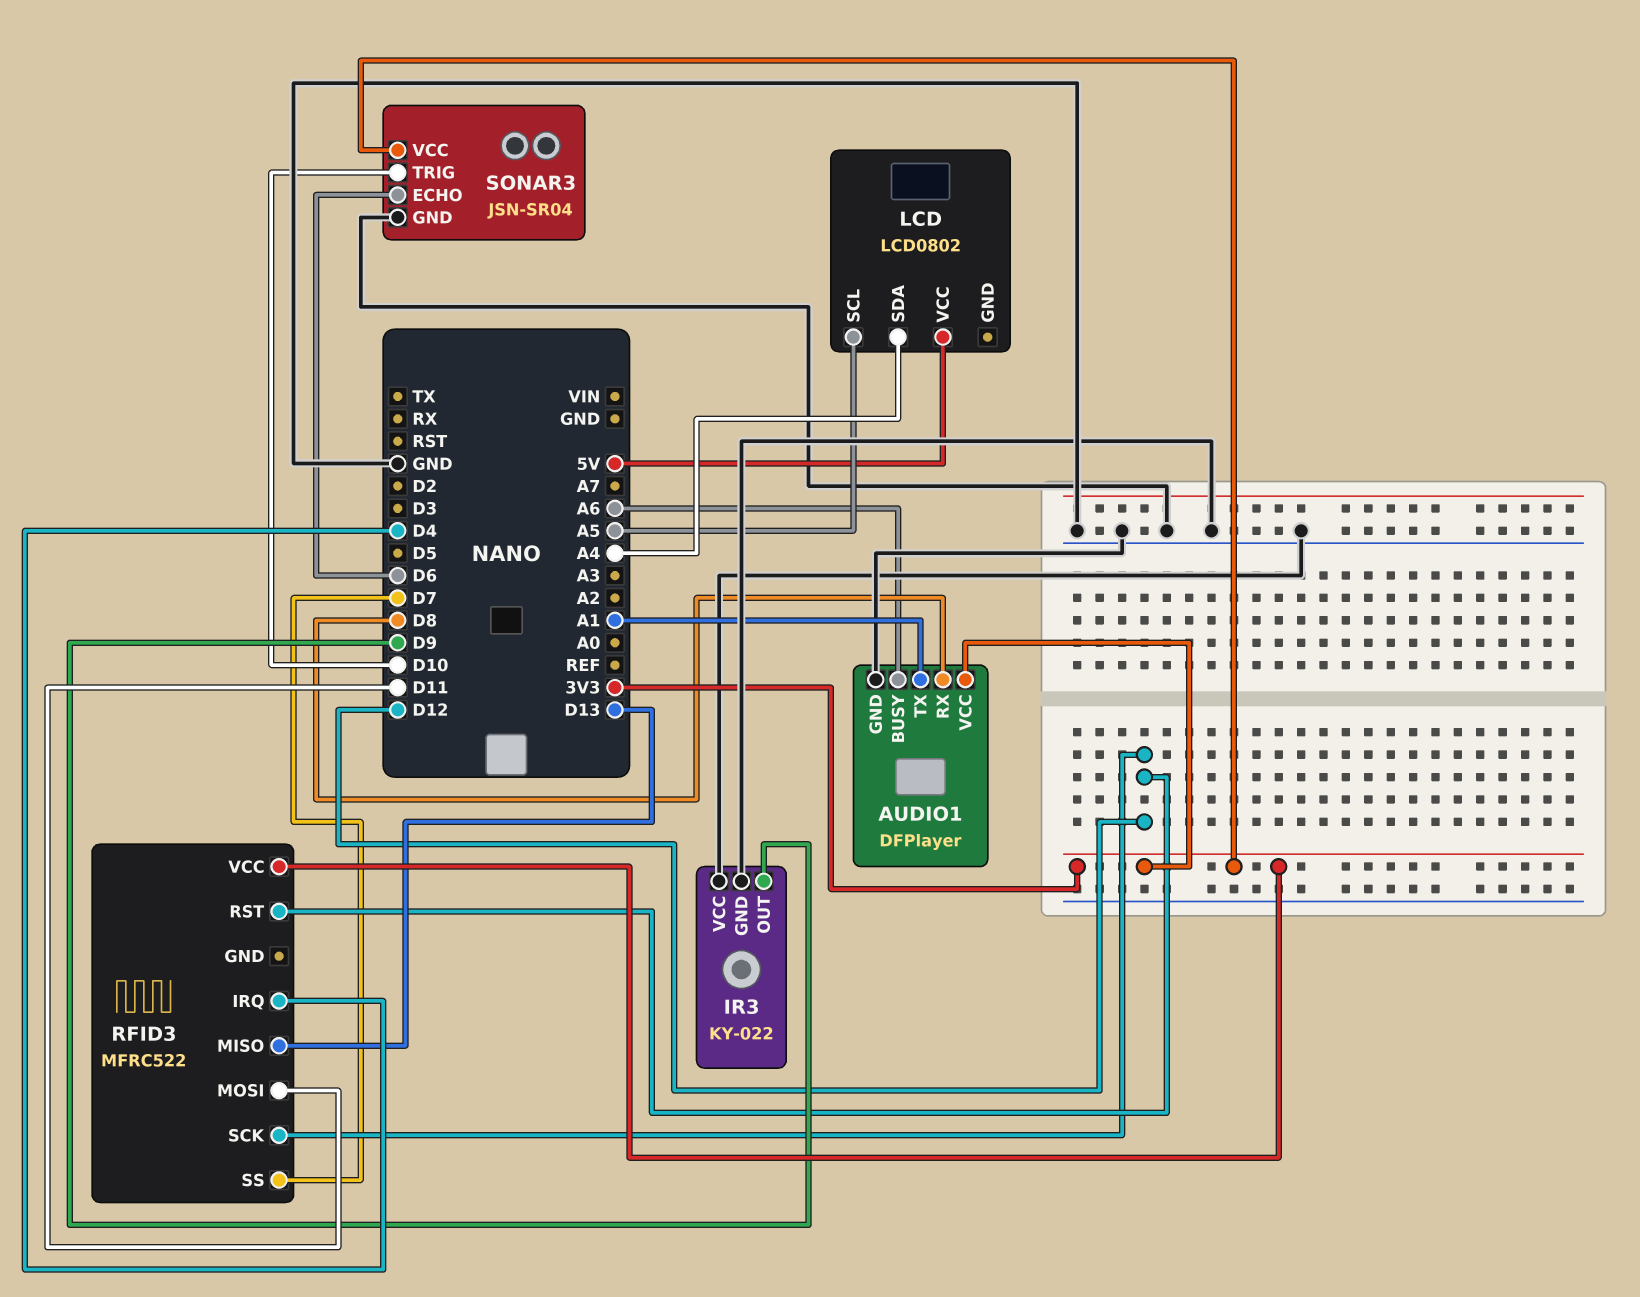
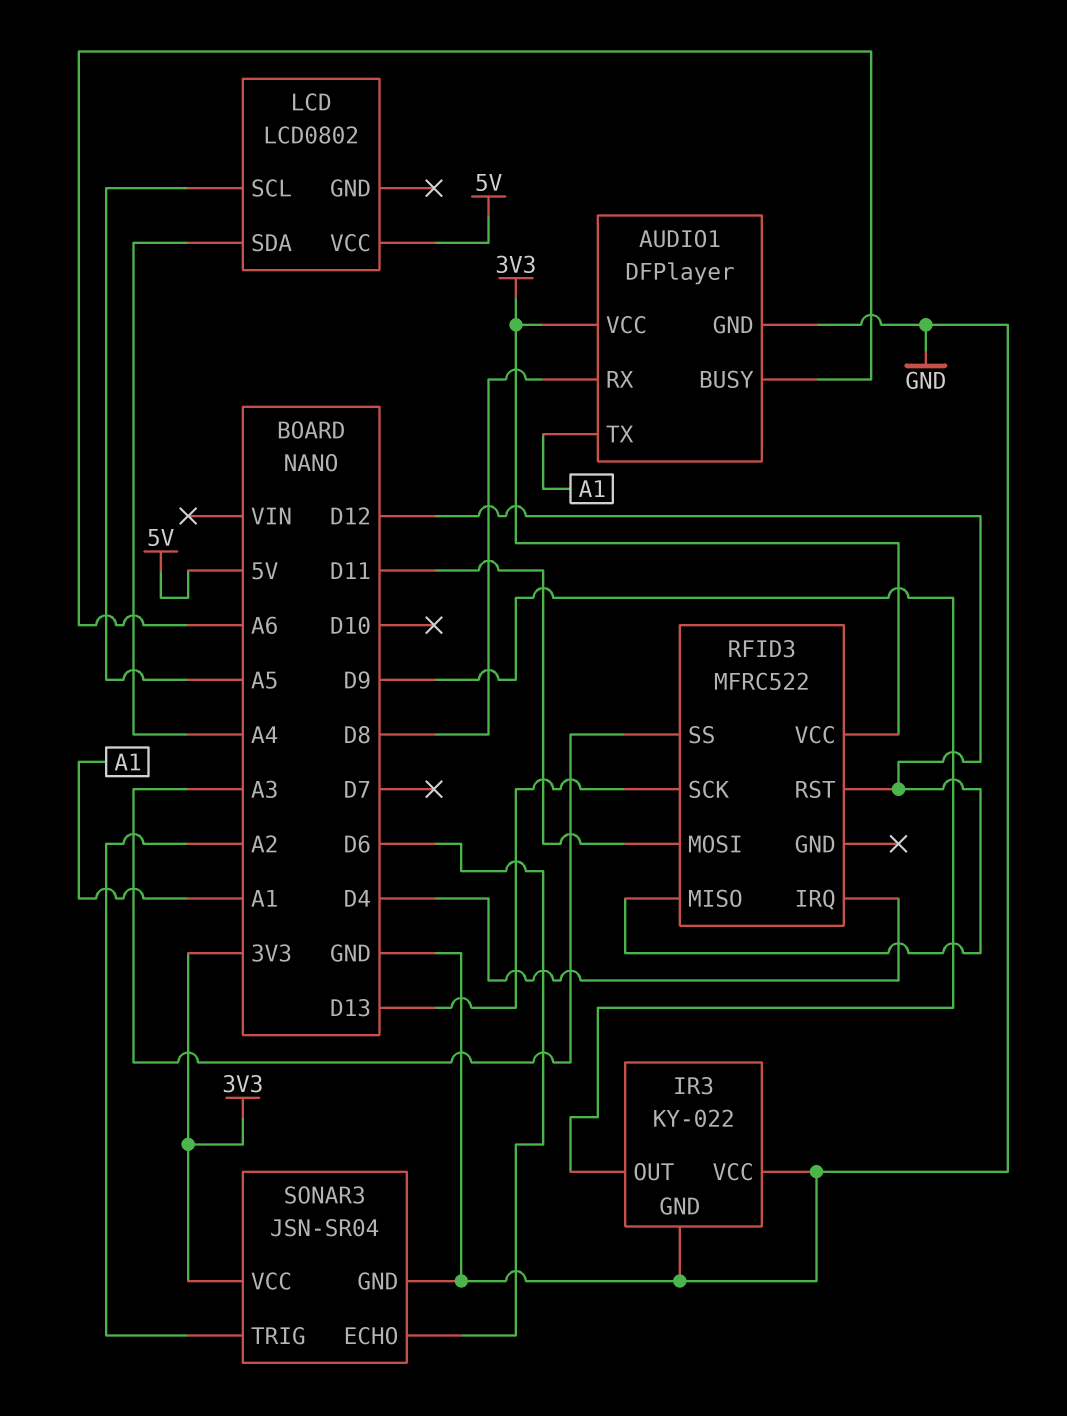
RFID3 pin MISO: D13 -> D12
RFID3 pin SCK: D12 -> D13
RFID3 pin SS: D7 -> A3
SONAR3 pin TRIG: D10 -> A2

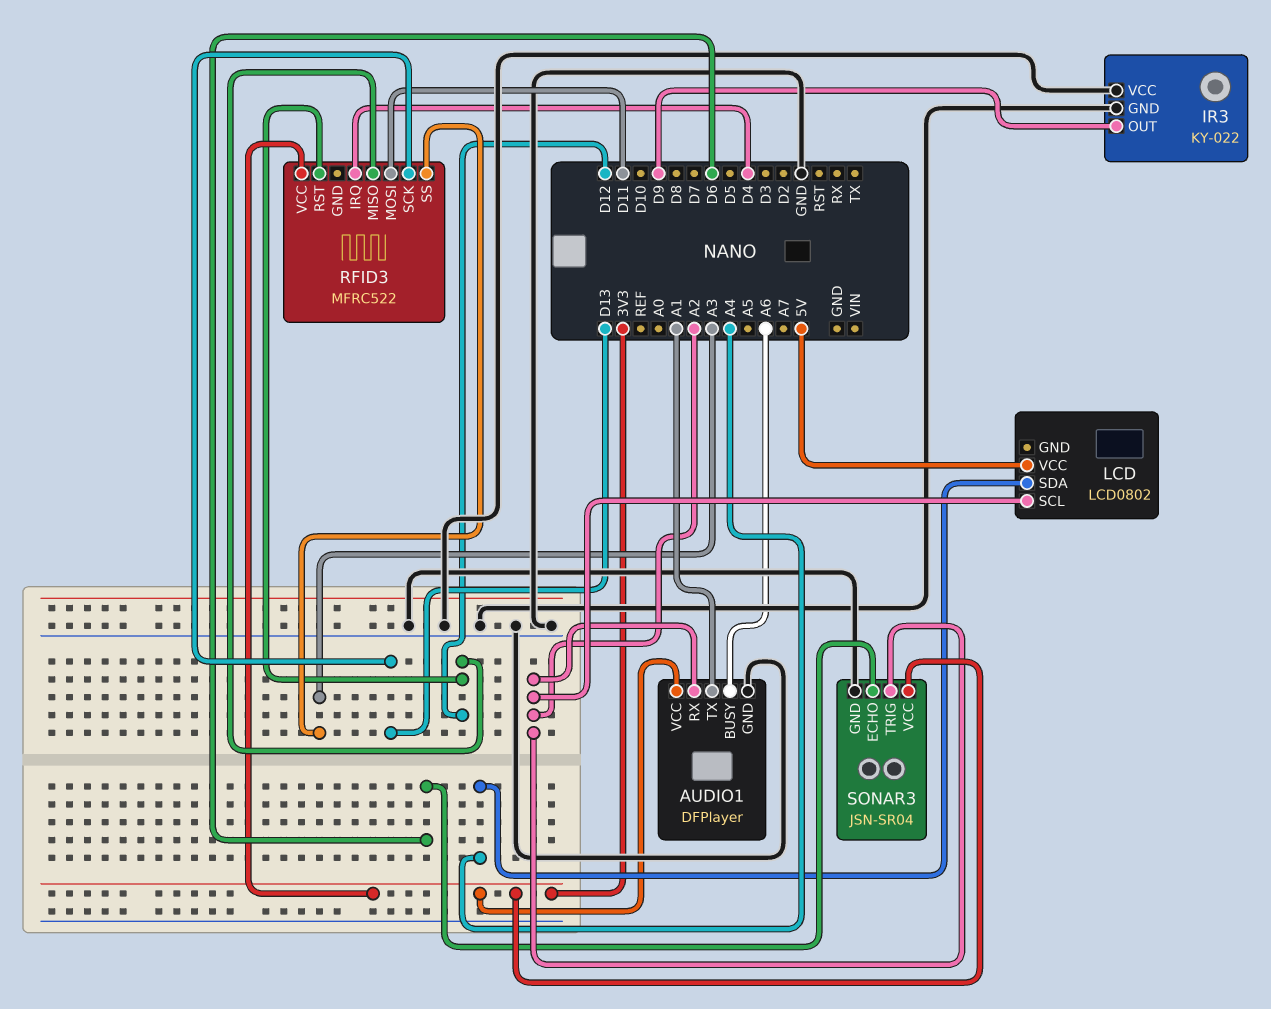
AUDIO1 pin RX: D8 -> A2
LCD pin SCL: A5 -> A2

